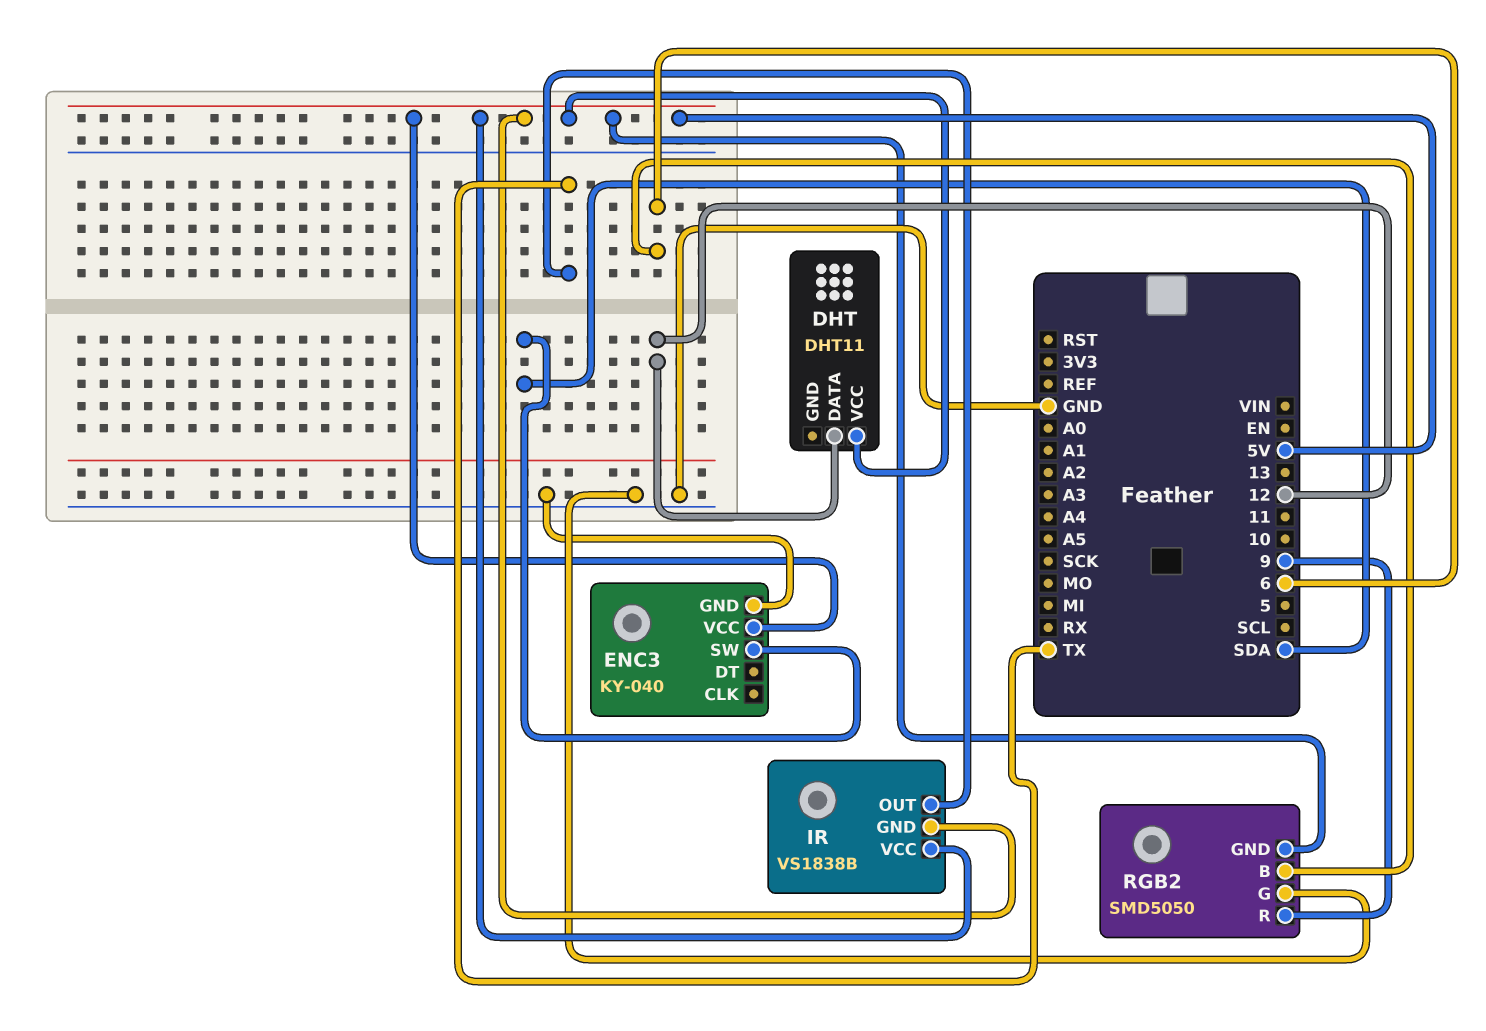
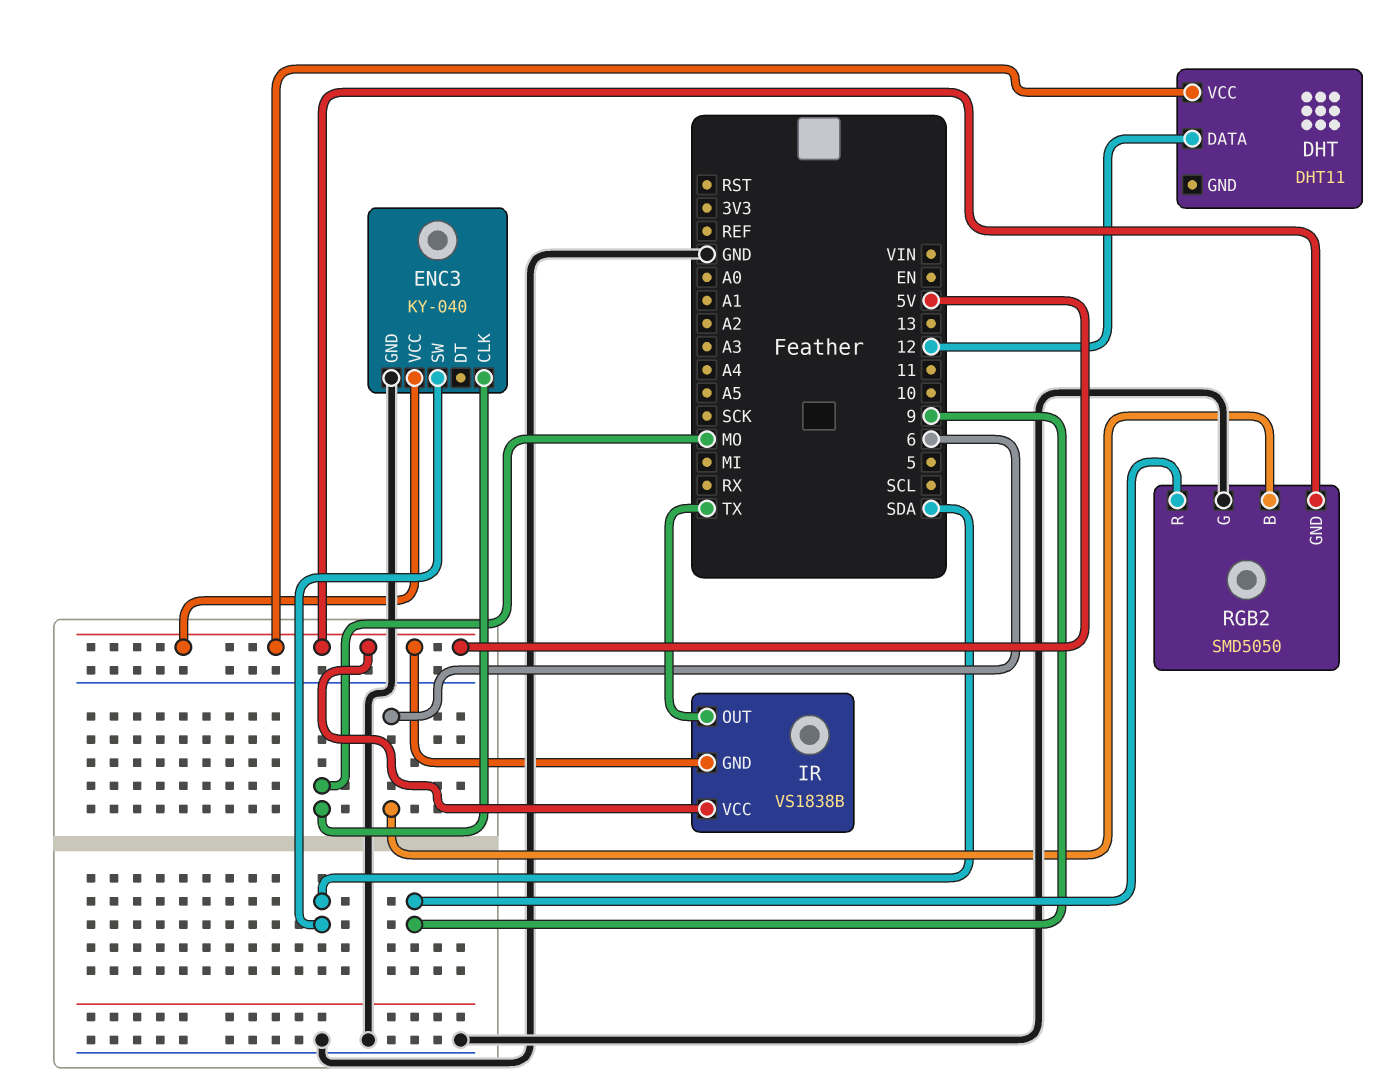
ENC3 pin CLK: none -> MO

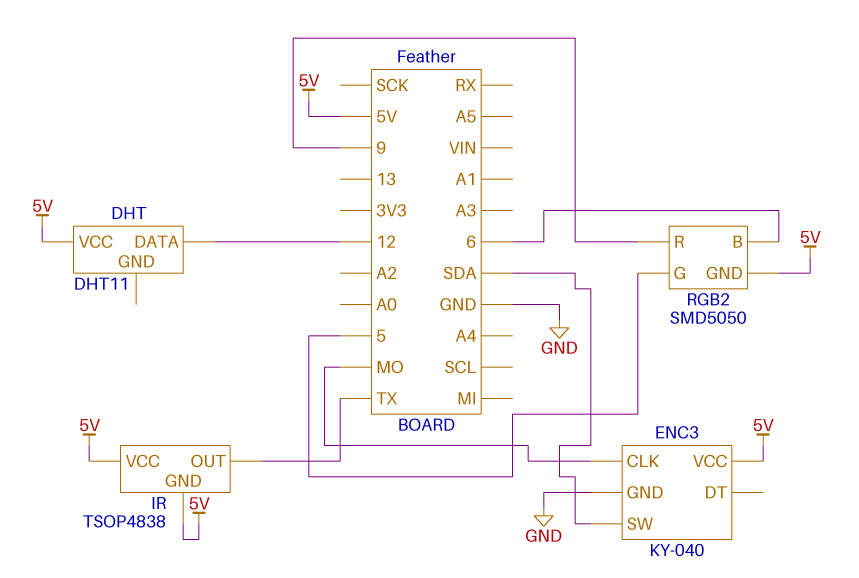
IR: VS1838B -> TSOP4838
RGB2 pin G: GND -> 5

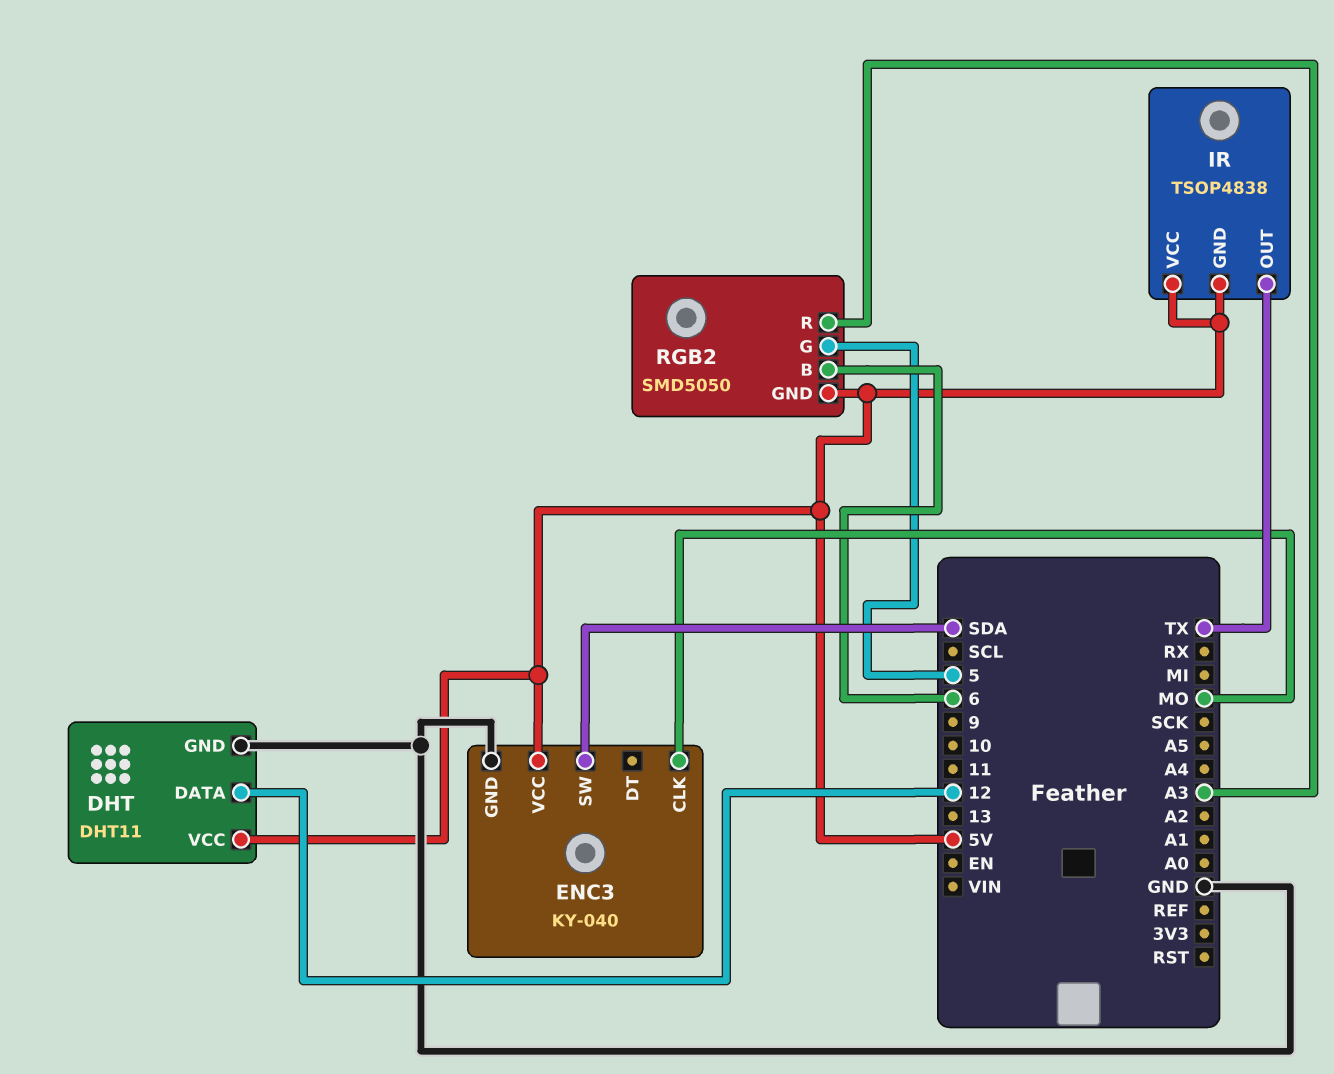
DHT pin GND: none -> GND
RGB2 pin R: 9 -> A3

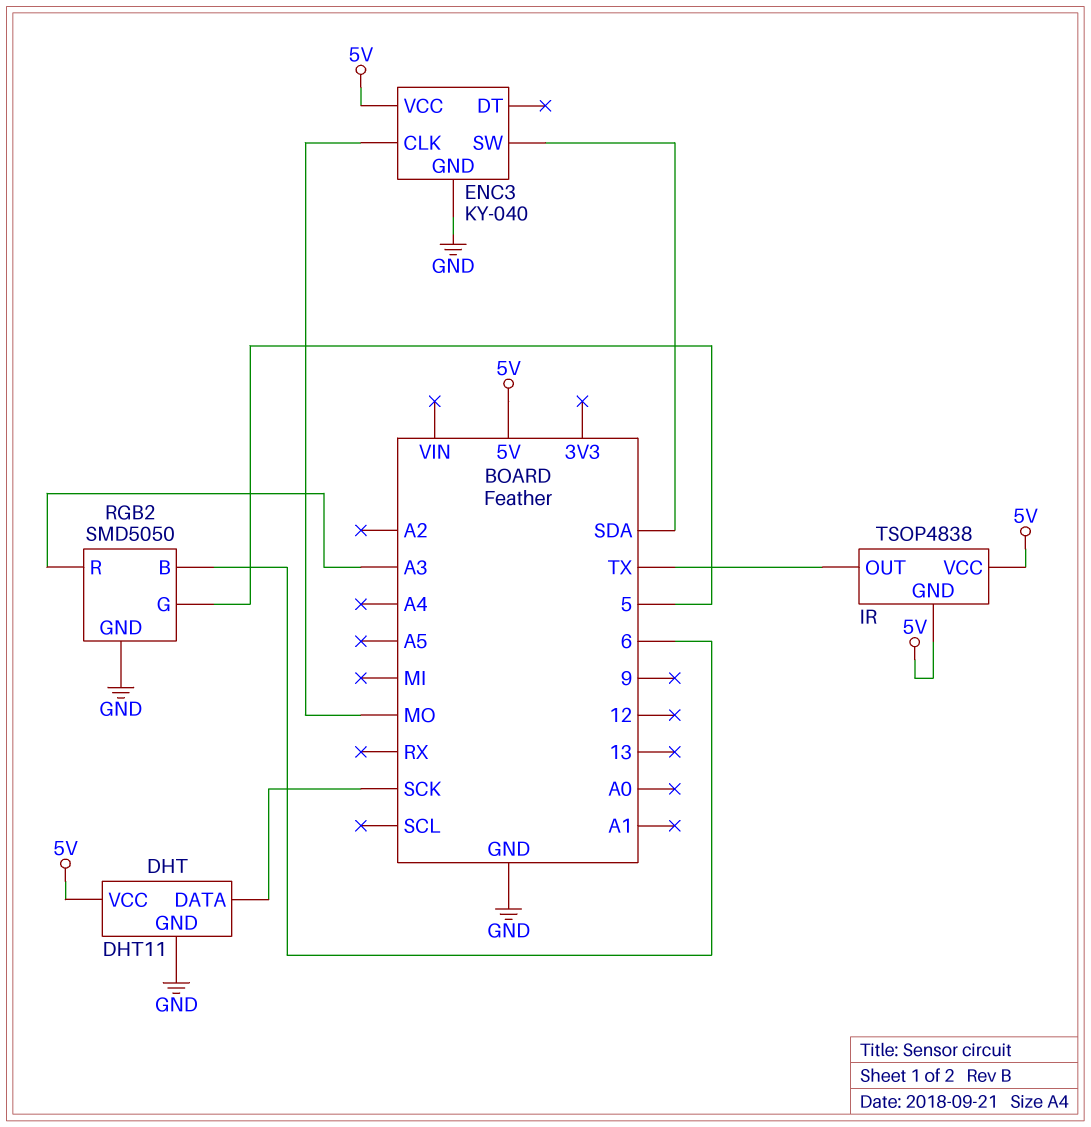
DHT pin DATA: 12 -> SCK
RGB2 pin GND: 5V -> GND

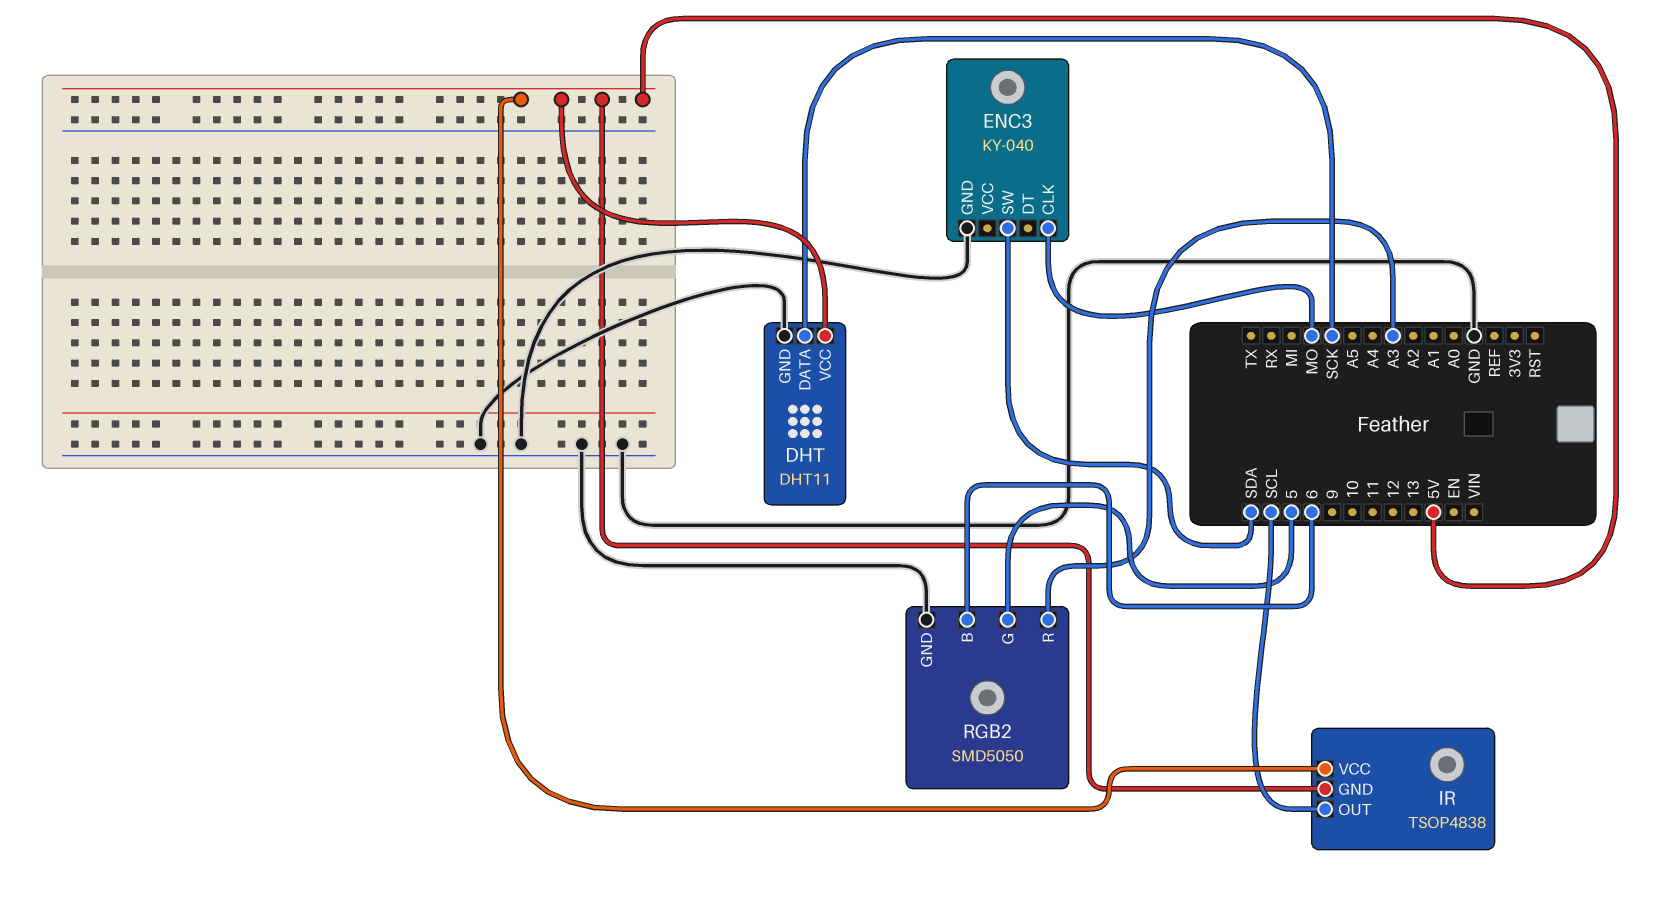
ENC3 pin VCC: 5V -> none
IR pin OUT: TX -> SCL

